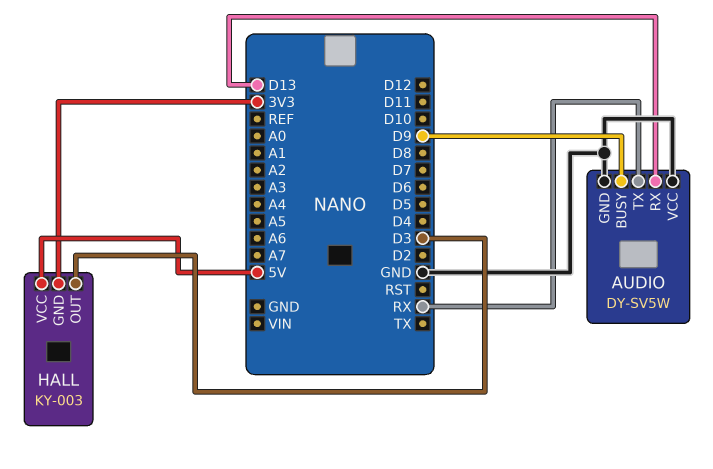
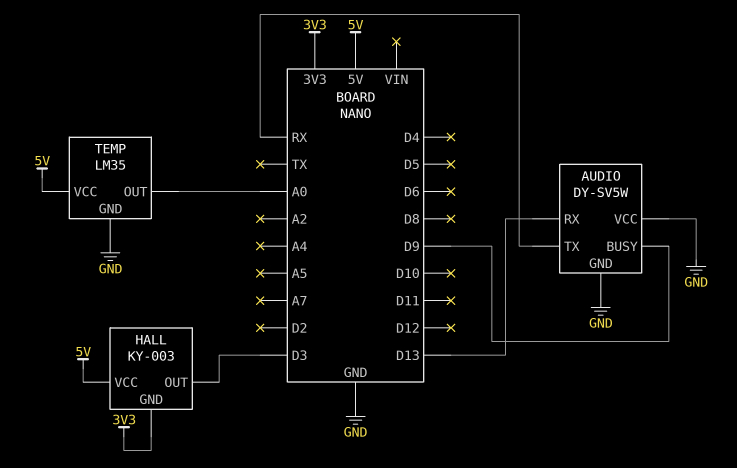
TEMP: none -> LM35
TEMP pin GND: none -> GND
TEMP pin OUT: none -> A0
TEMP pin VCC: none -> 5V

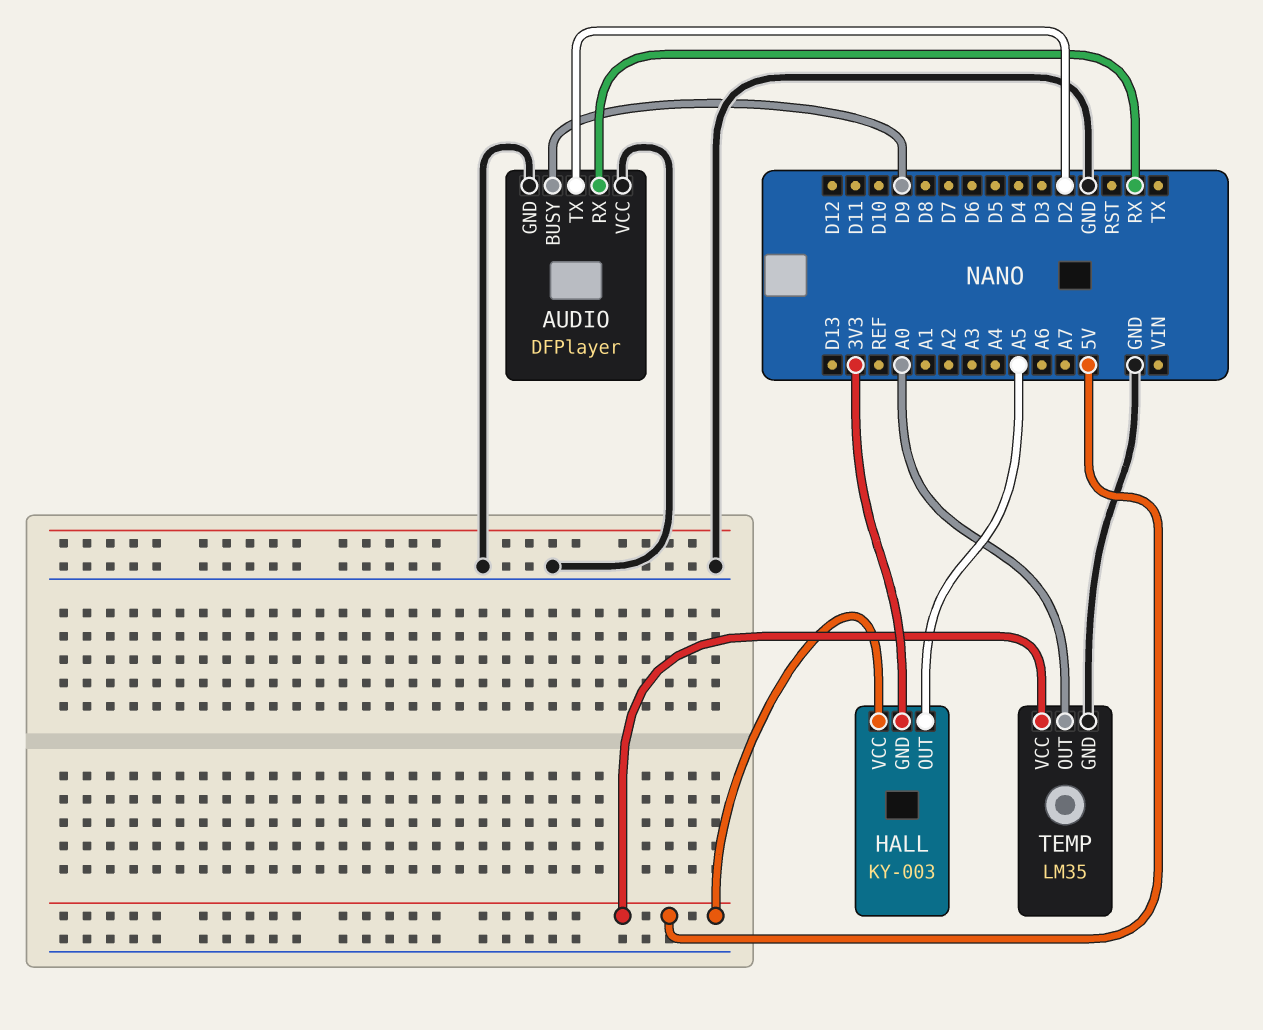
AUDIO: DY-SV5W -> DFPlayer
AUDIO pin RX: D13 -> RX
AUDIO pin TX: RX -> D2
HALL pin OUT: D3 -> A5

